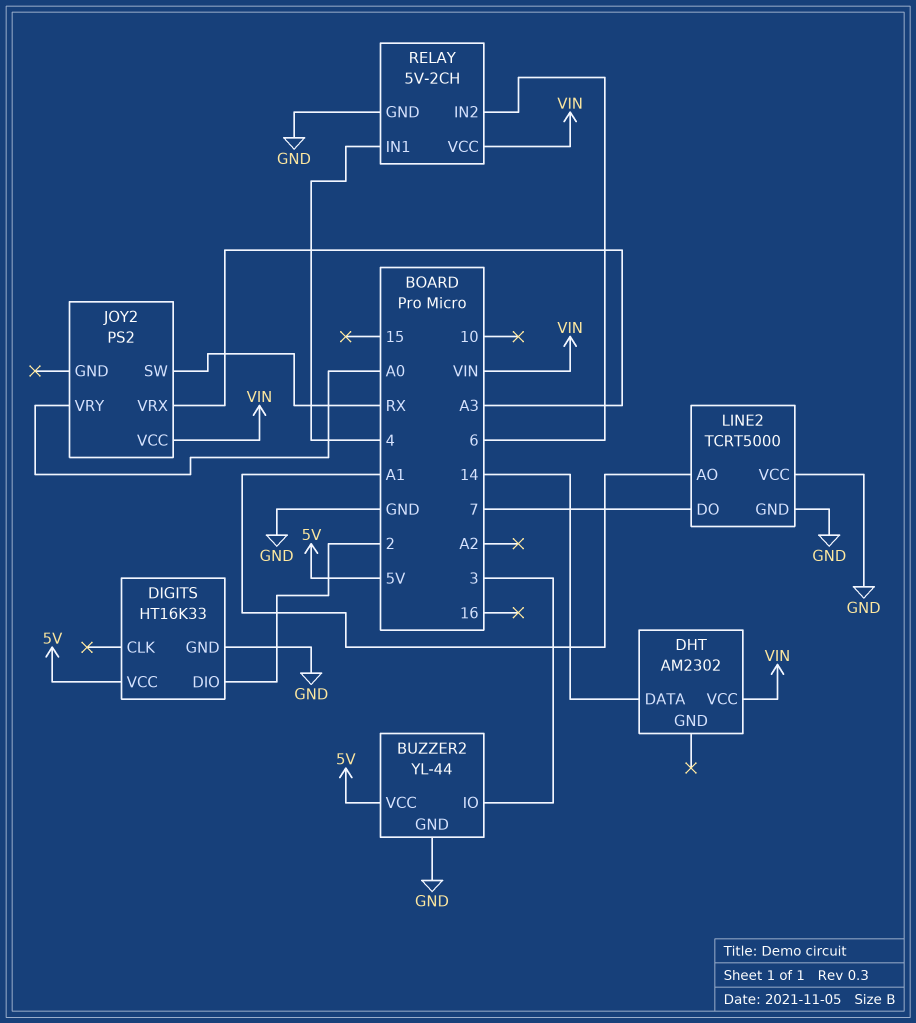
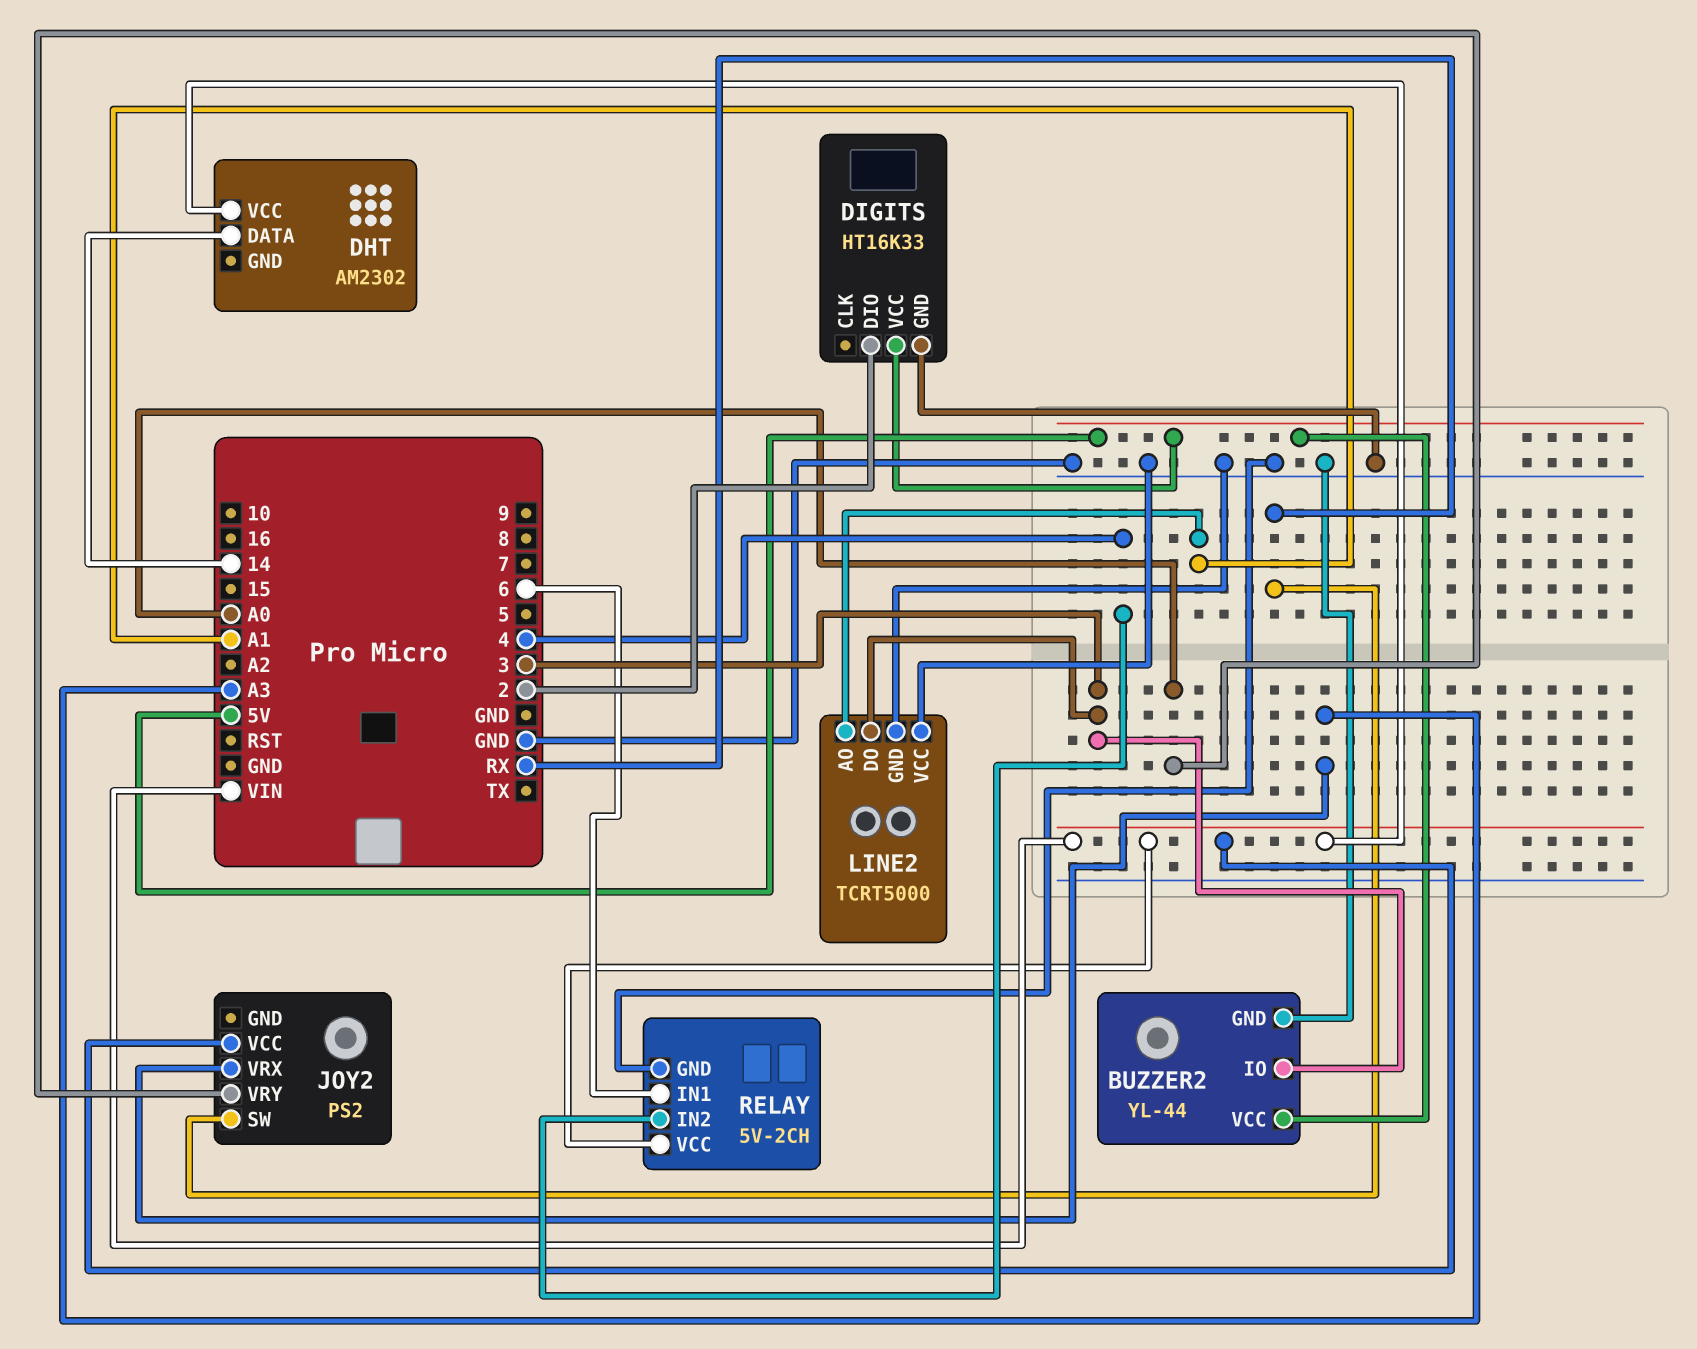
LINE2 pin DO: 7 -> 3
RELAY pin IN1: 4 -> 6
RELAY pin IN2: 6 -> 4

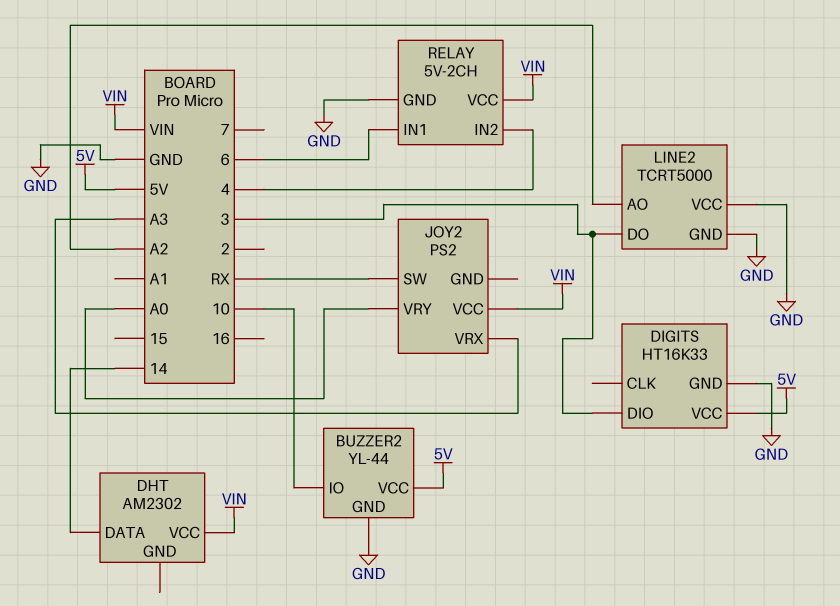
BUZZER2 pin IO: 3 -> 10
DIGITS pin DIO: 2 -> 3
LINE2 pin AO: A1 -> A2

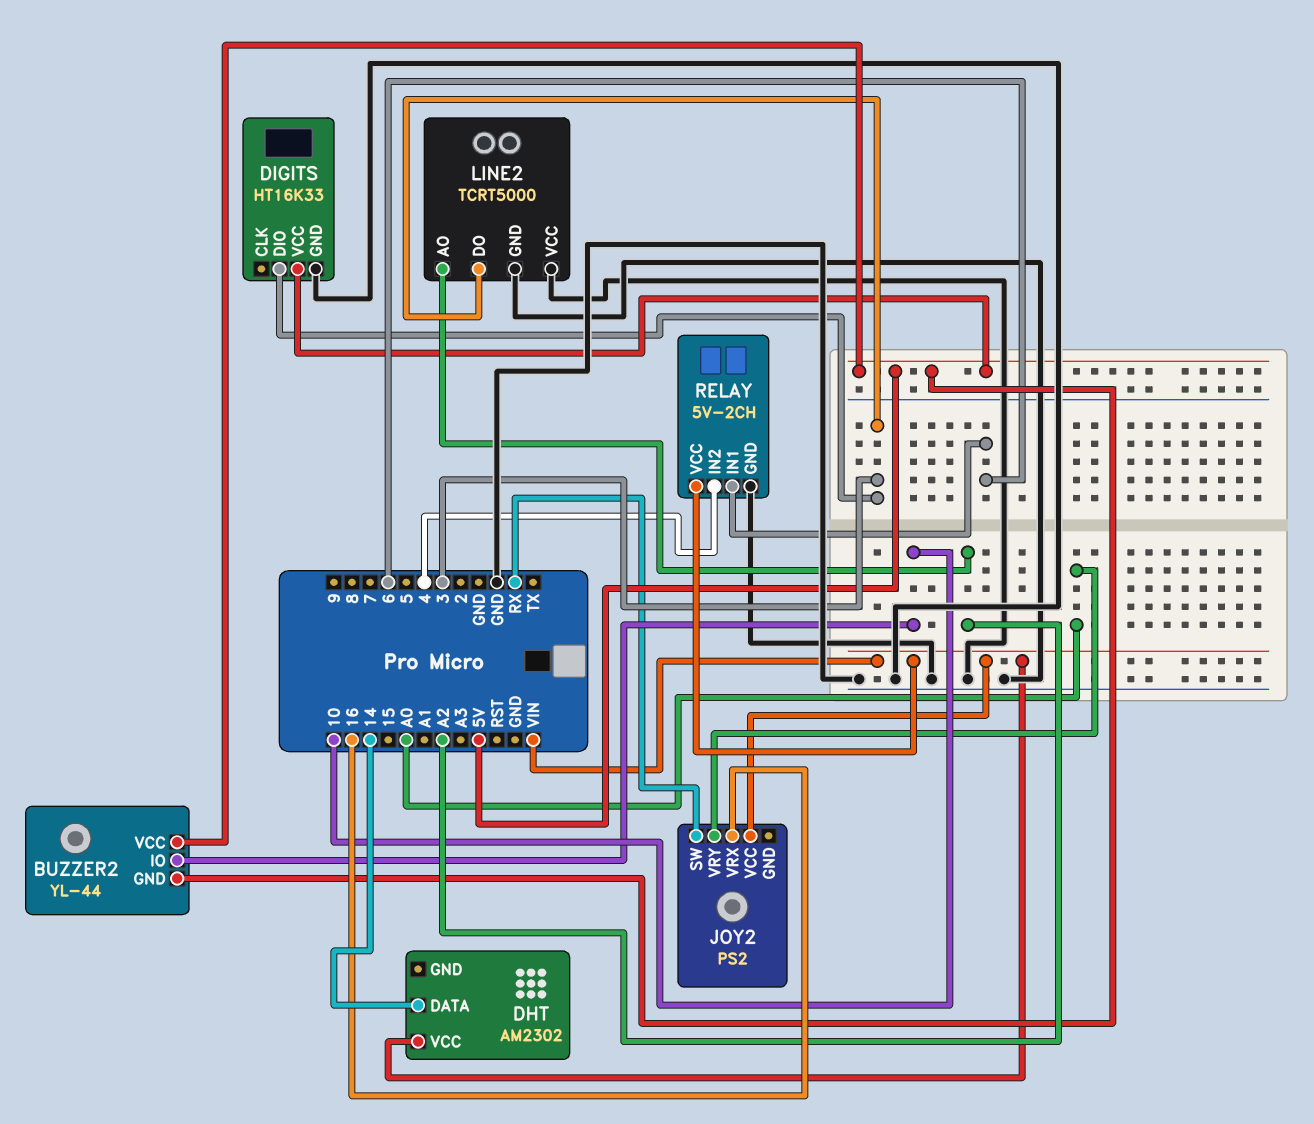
BUZZER2 pin GND: GND -> 5V
JOY2 pin VRX: A3 -> 16

